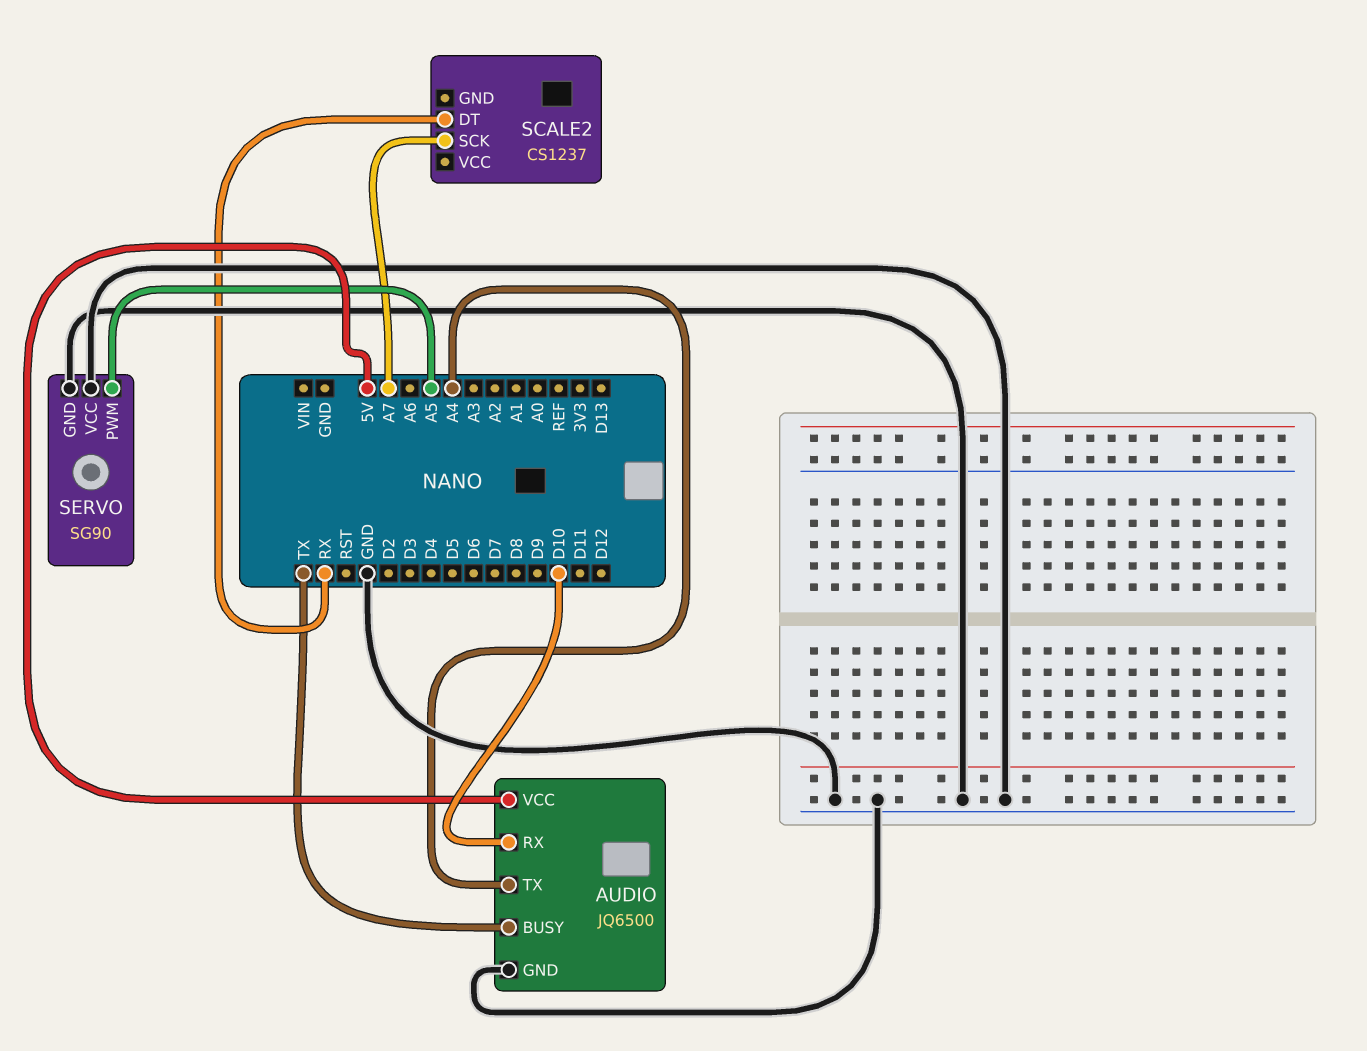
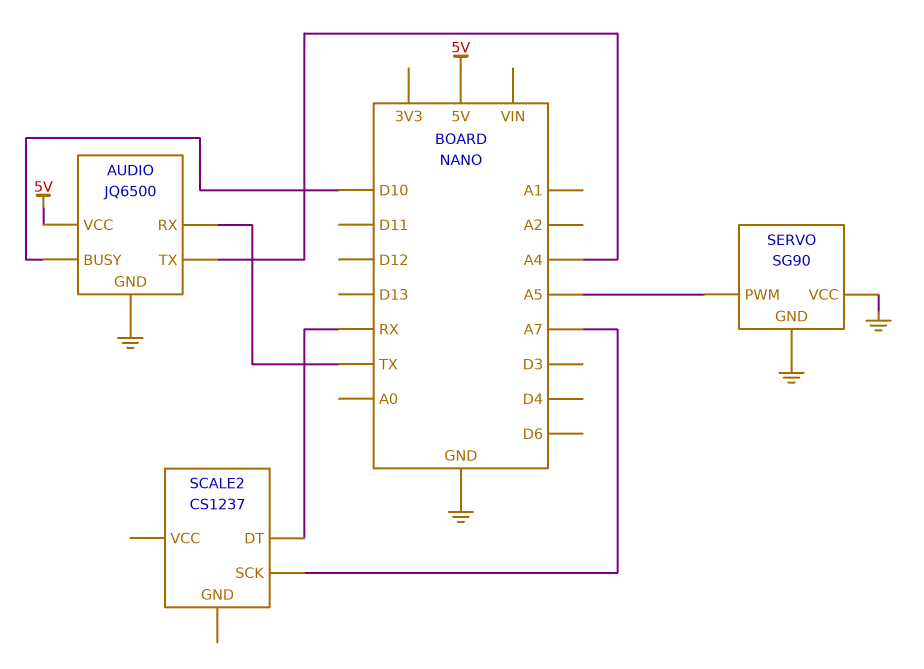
AUDIO pin BUSY: TX -> D10
AUDIO pin RX: D10 -> TX

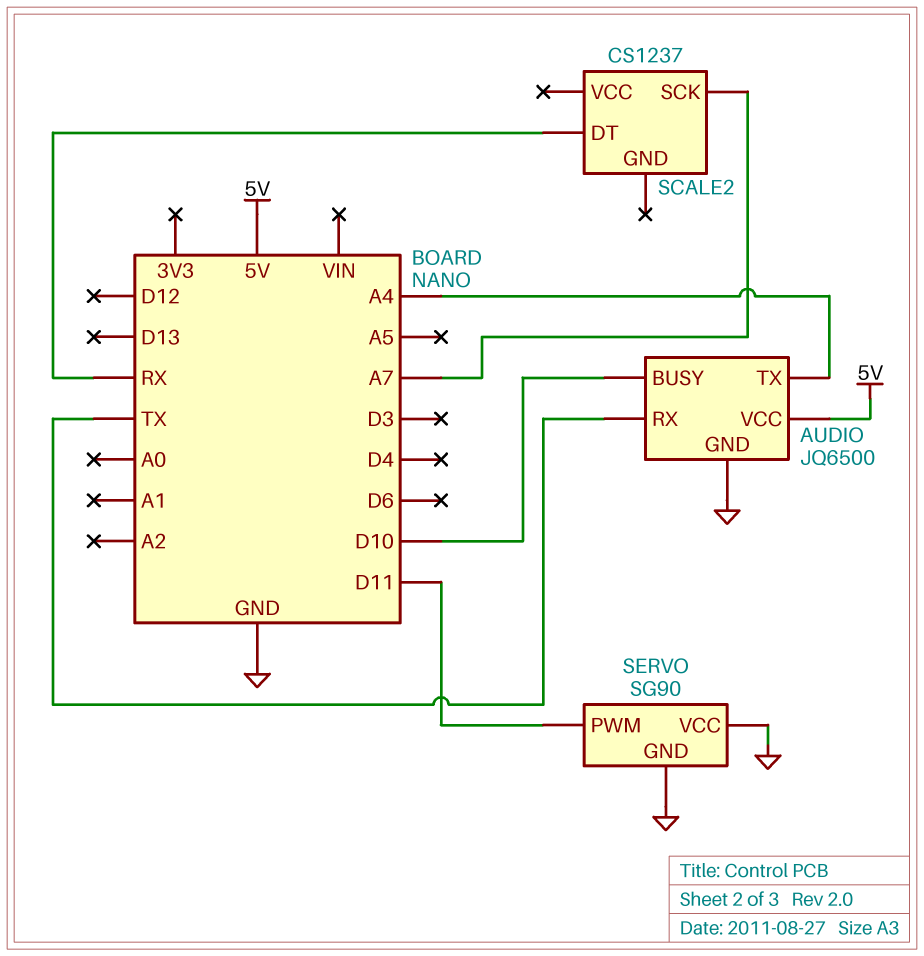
SERVO pin PWM: A5 -> D11

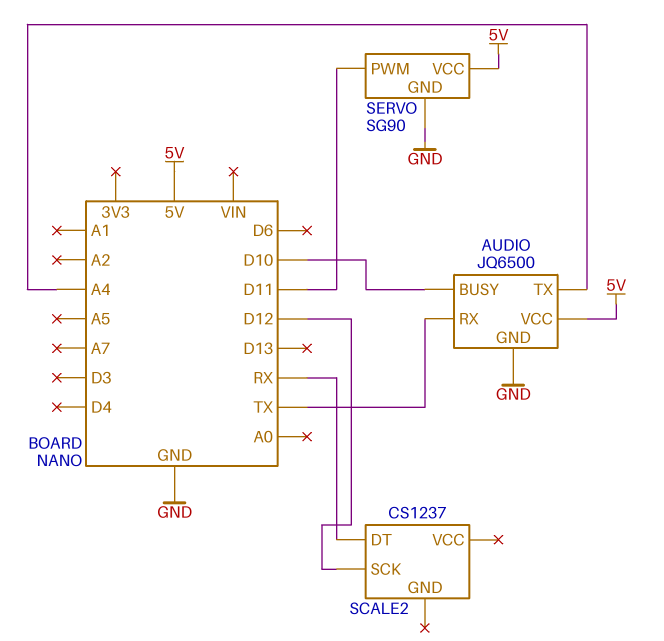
SCALE2 pin SCK: A7 -> D12
SERVO pin VCC: GND -> 5V

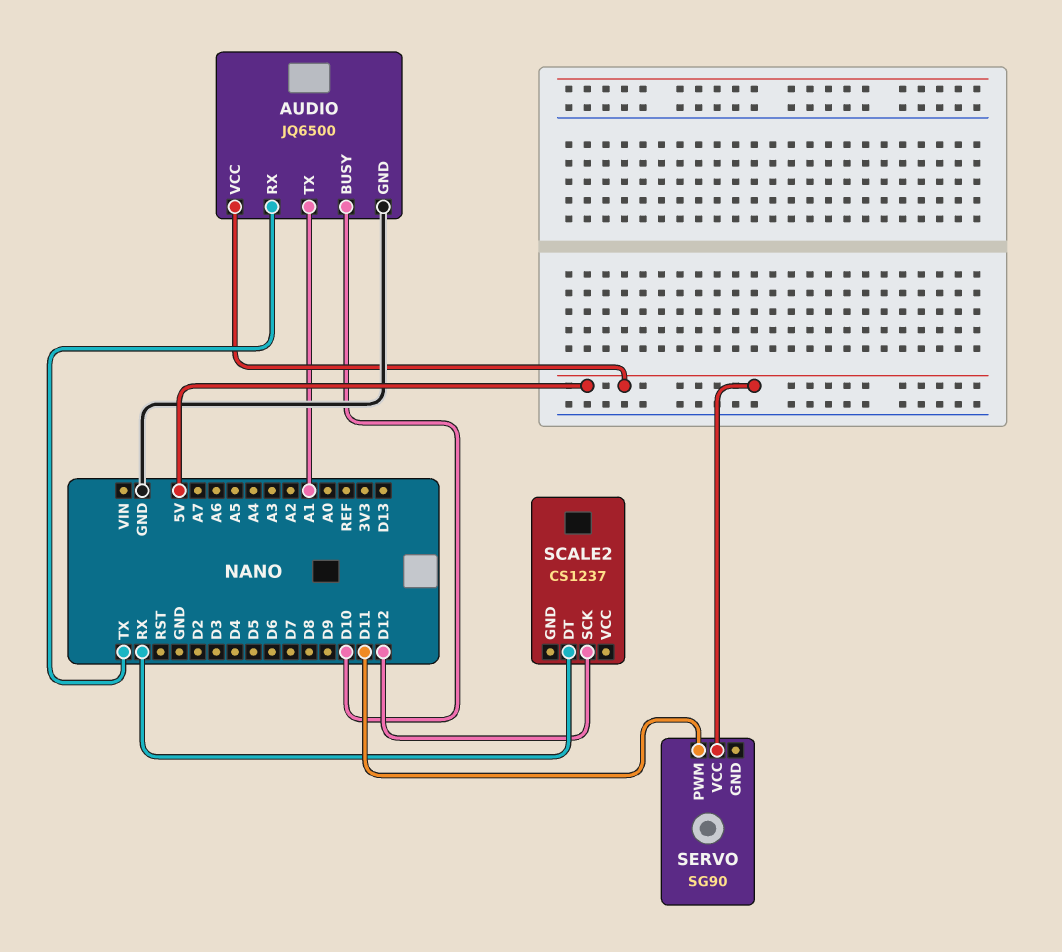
AUDIO pin TX: A4 -> A1
SERVO pin GND: GND -> none

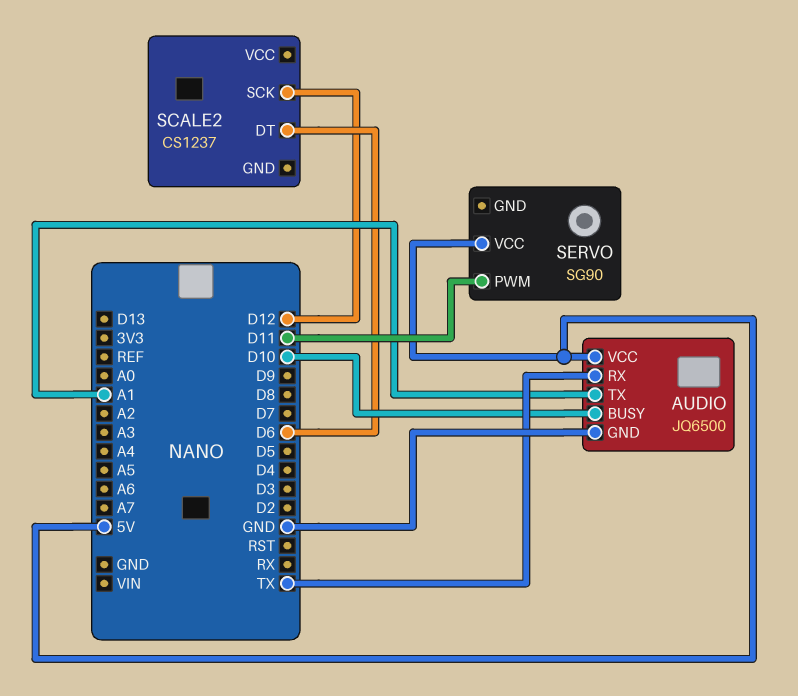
SCALE2 pin DT: RX -> D6

